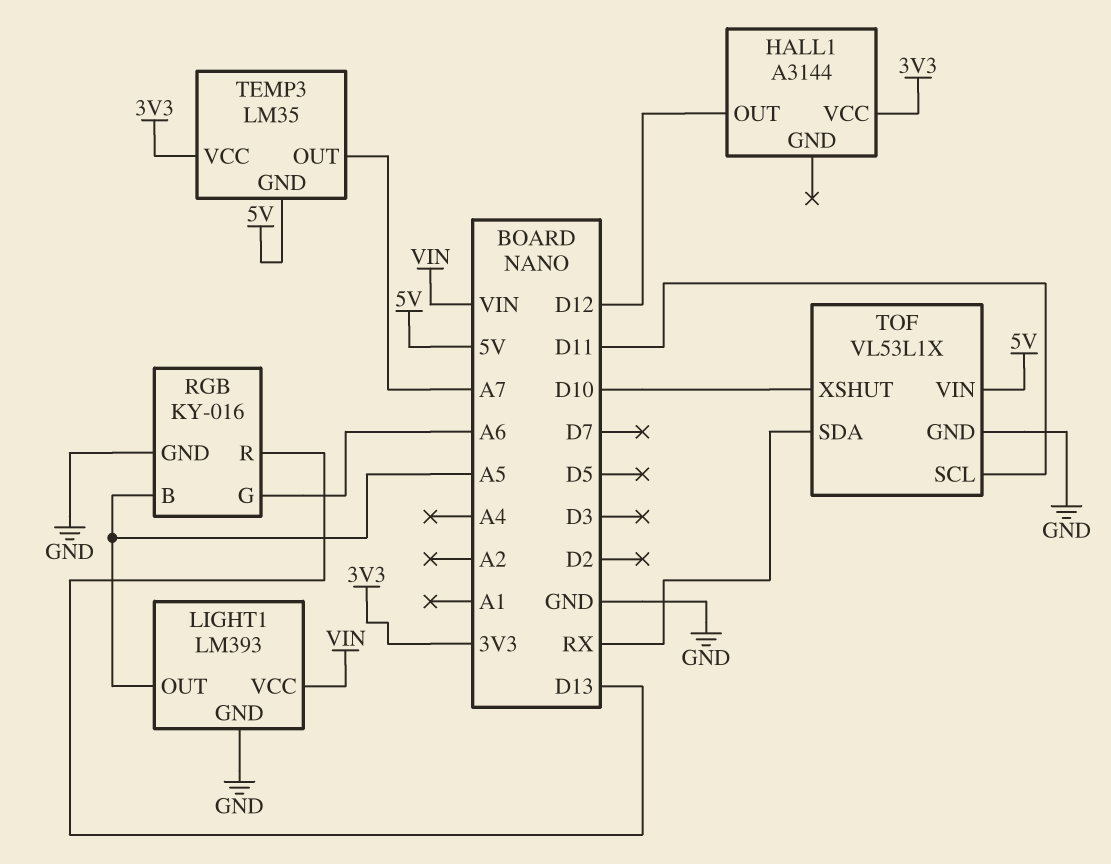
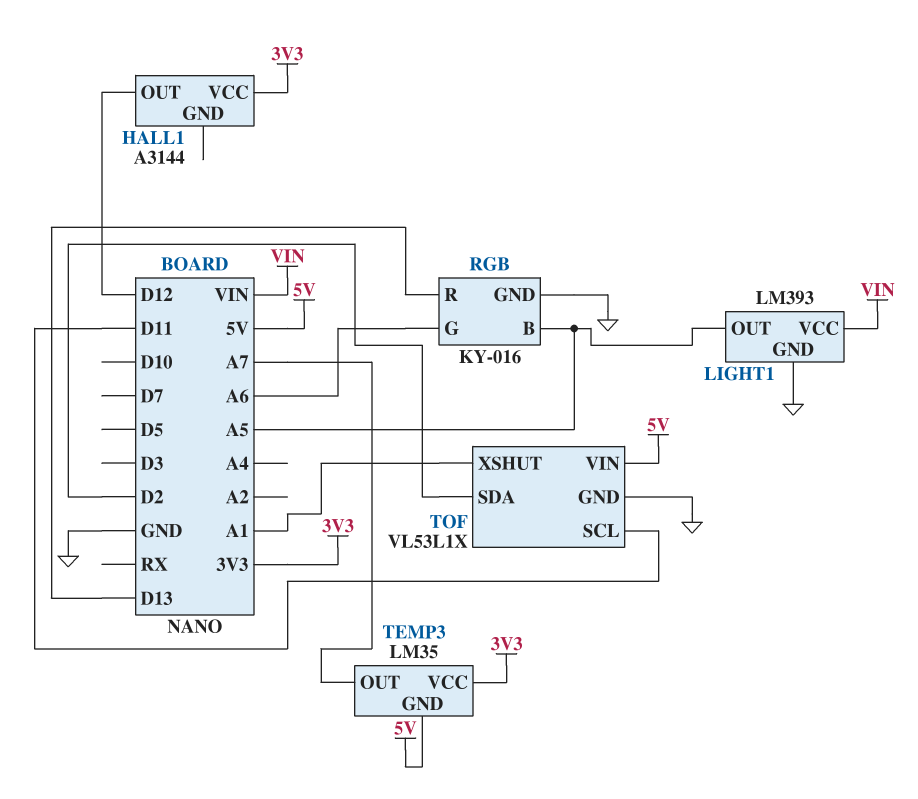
TOF pin SDA: RX -> D2
TOF pin XSHUT: D10 -> A1

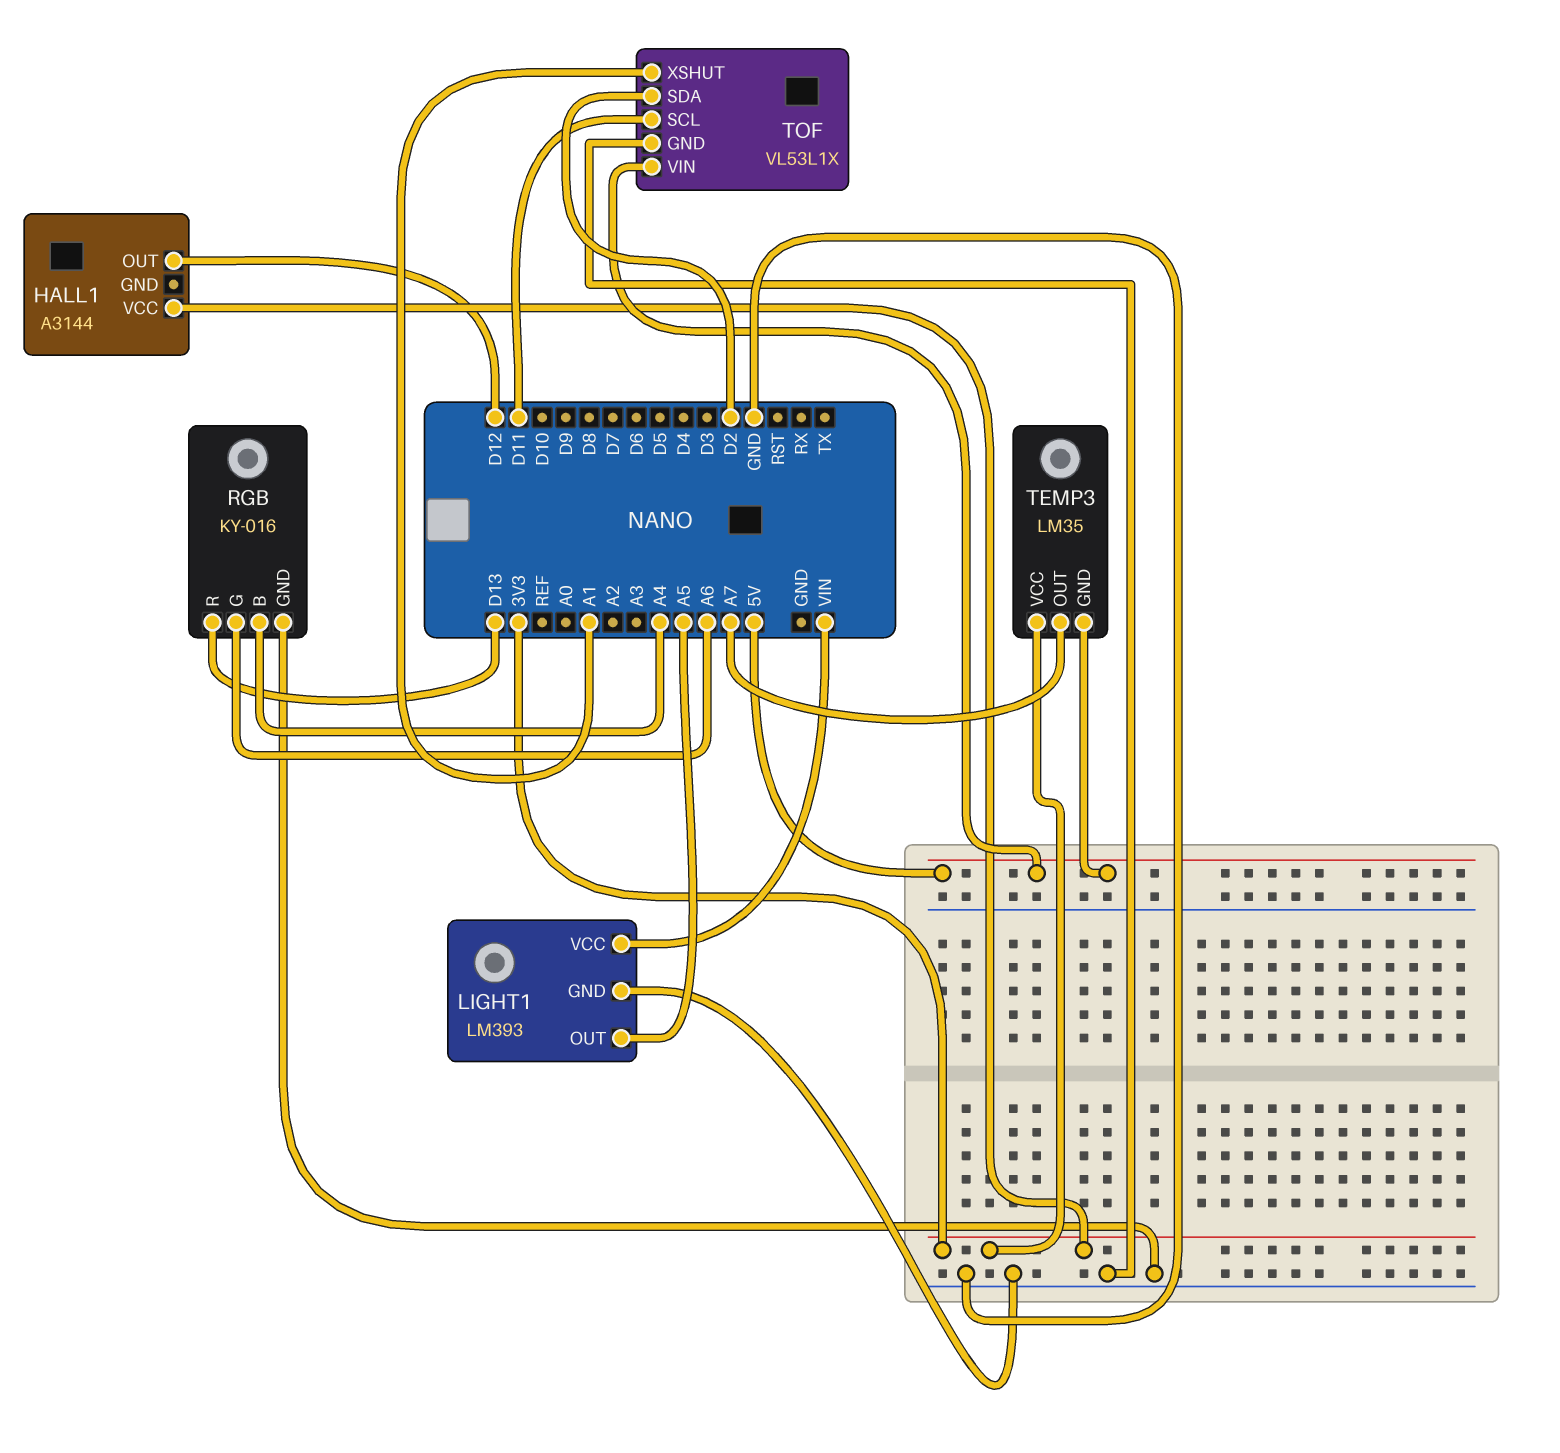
RGB pin B: A5 -> A4

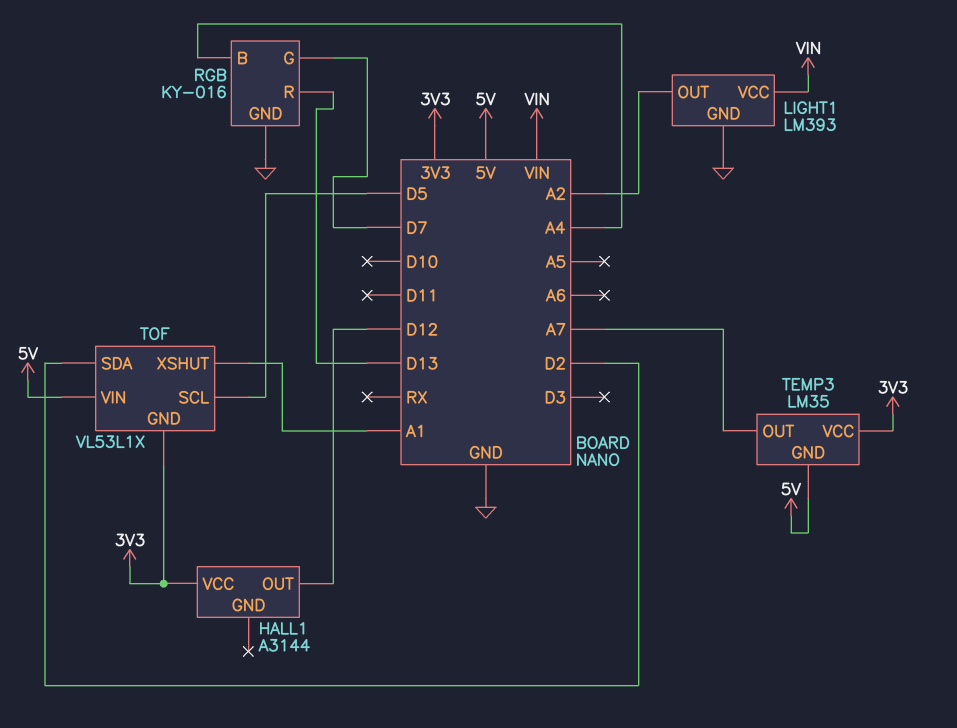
LIGHT1 pin OUT: A5 -> A2
RGB pin G: A6 -> D7
TOF pin GND: GND -> 3V3
TOF pin SCL: D11 -> D5

